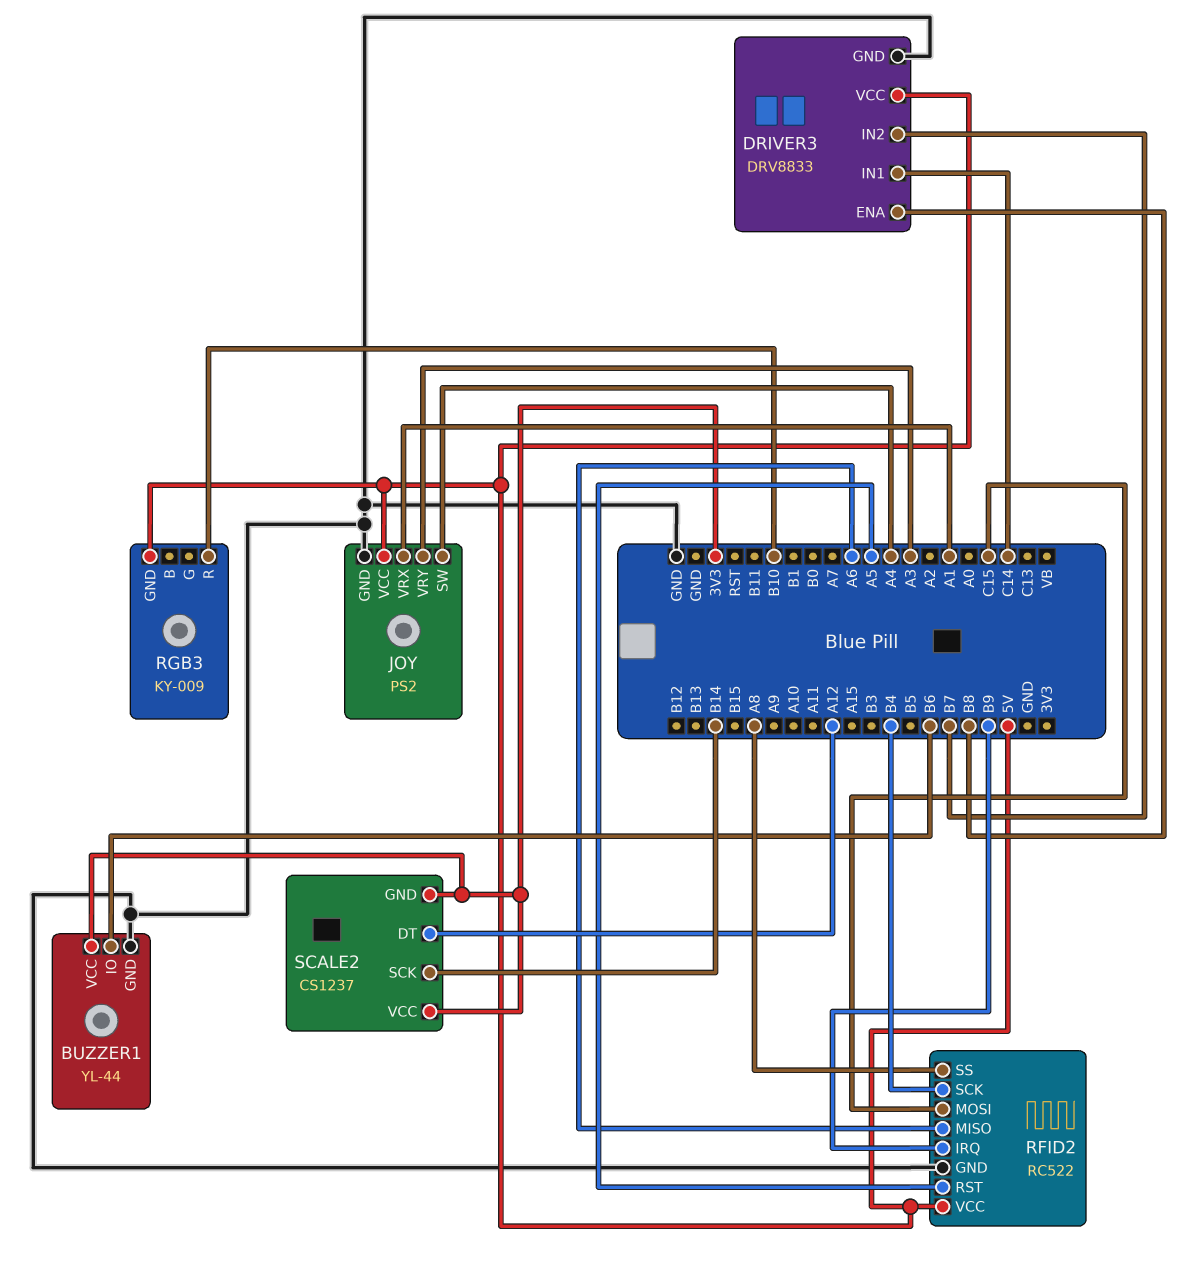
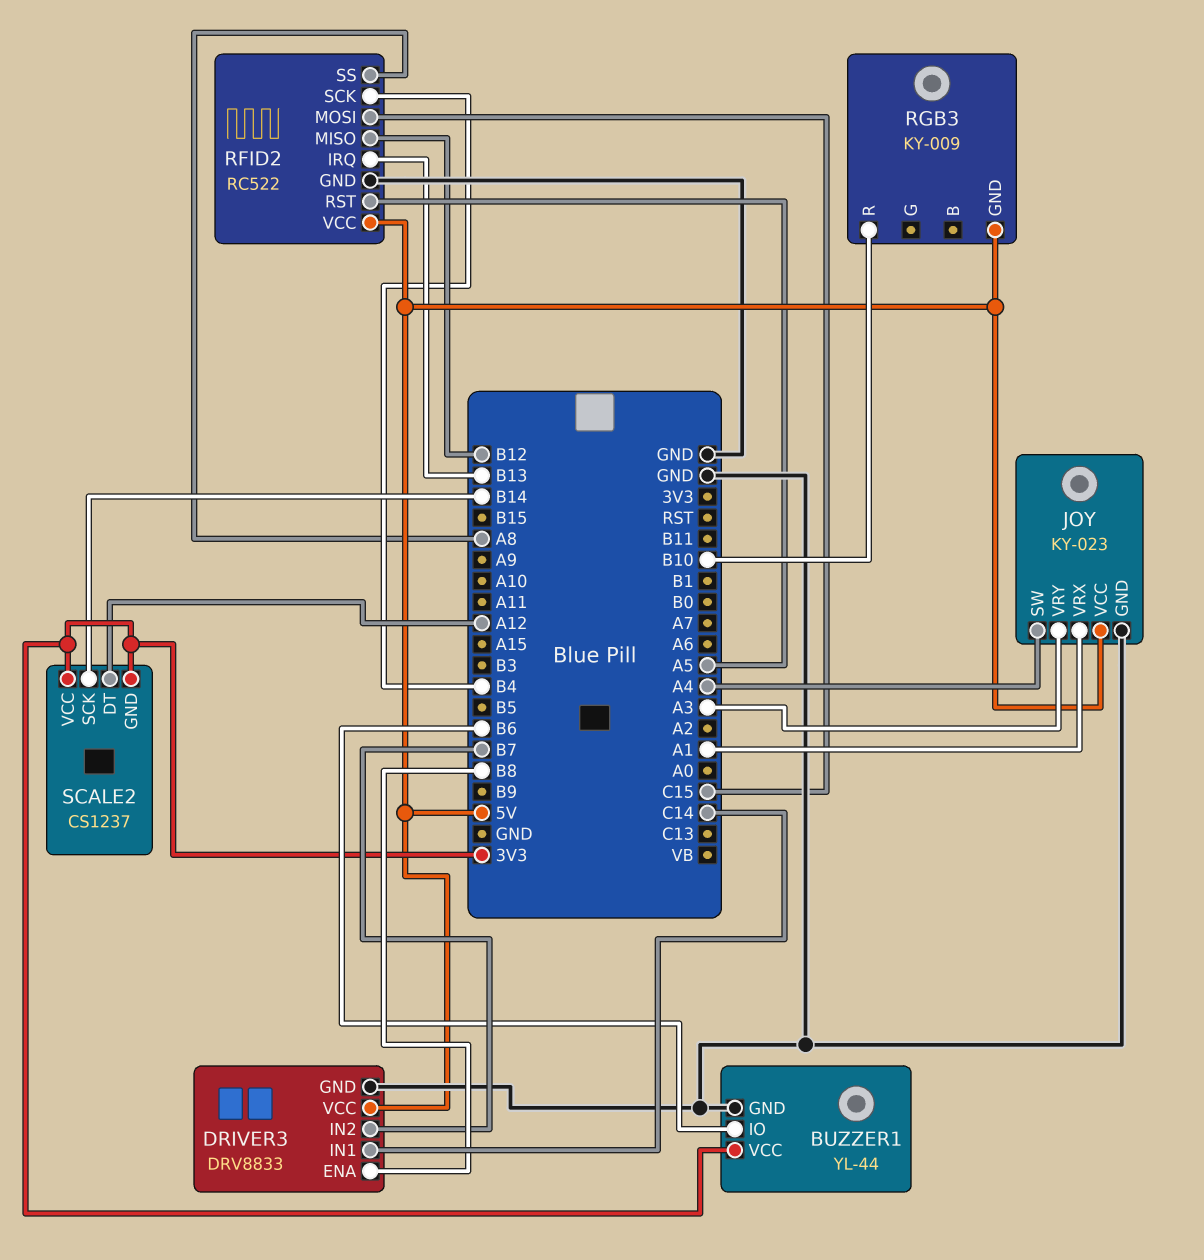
JOY: PS2 -> KY-023
RFID2 pin IRQ: B9 -> B13
RFID2 pin MISO: A6 -> B12

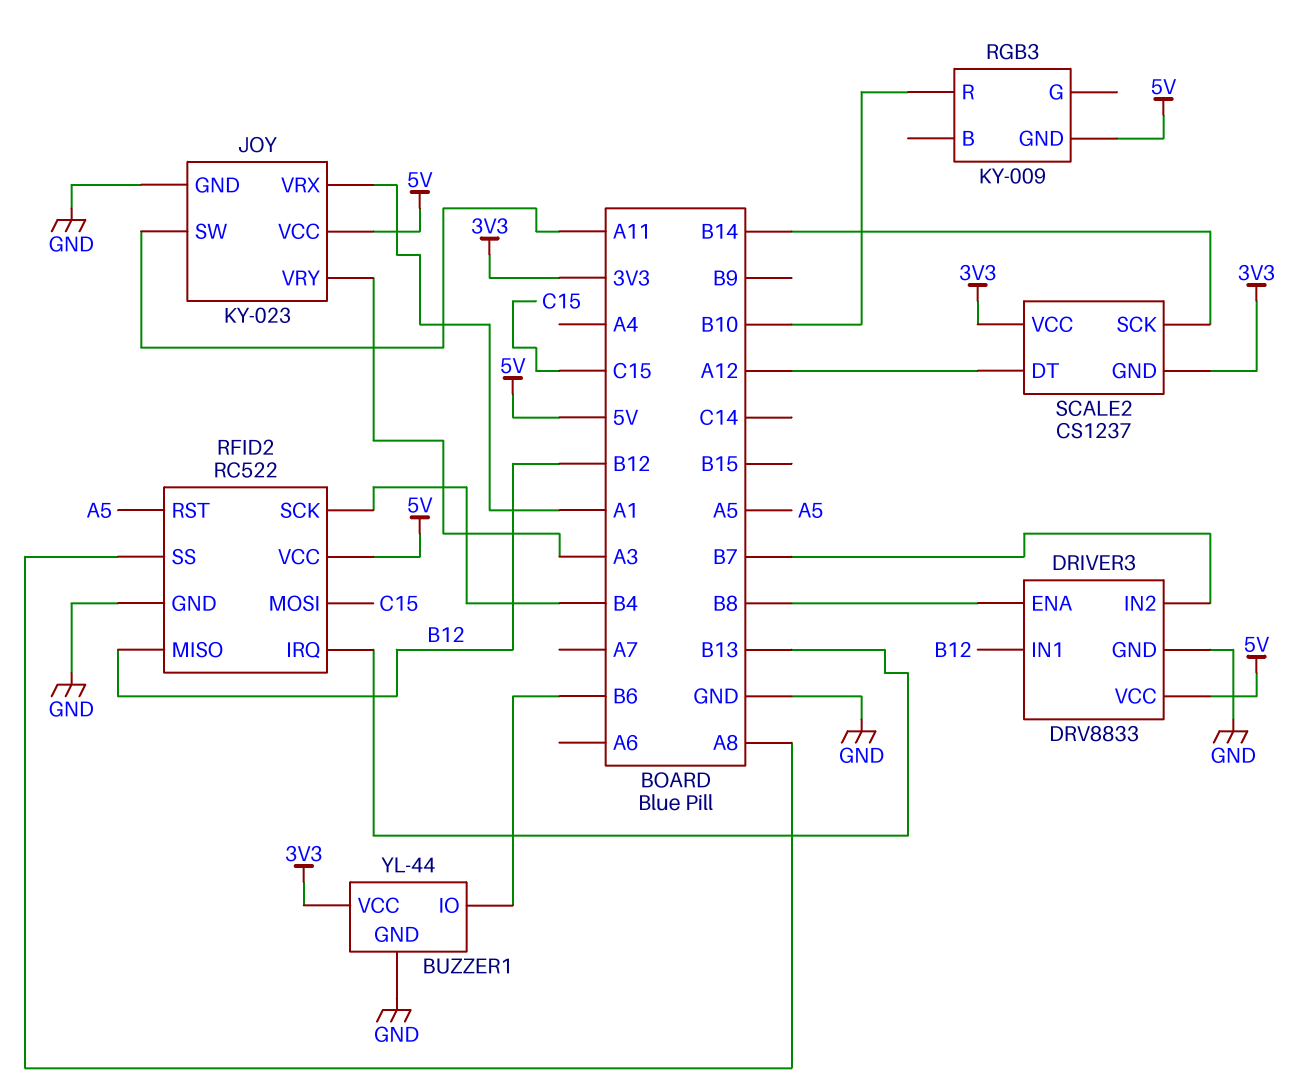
DRIVER3 pin IN1: C14 -> B12
JOY pin SW: A4 -> A11

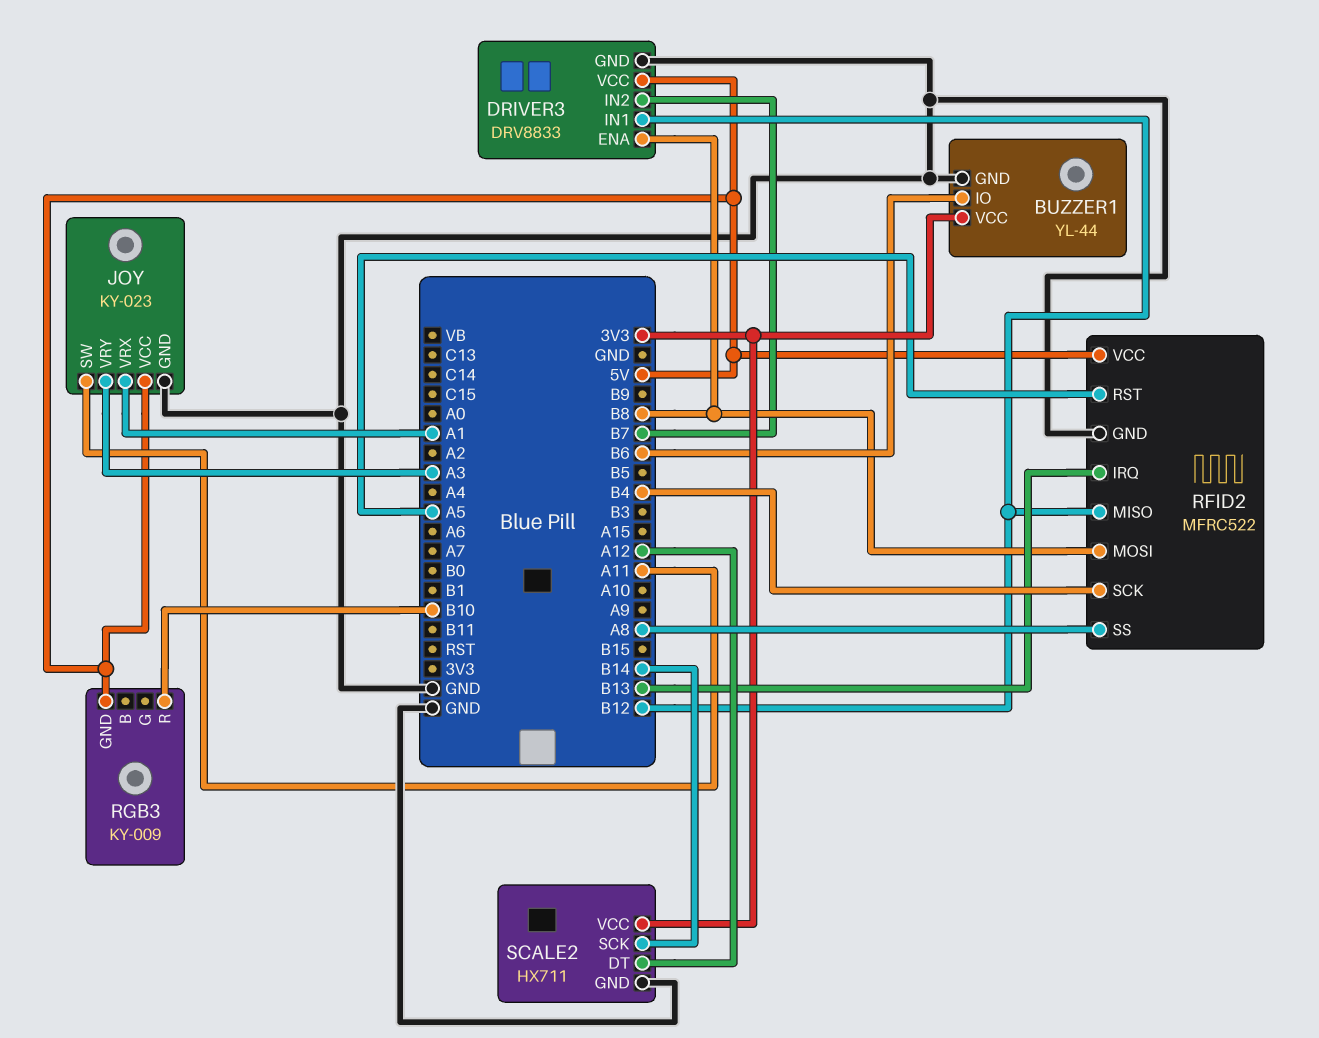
RFID2: RC522 -> MFRC522
RFID2 pin MOSI: C15 -> B8
SCALE2: CS1237 -> HX711
SCALE2 pin GND: 3V3 -> GND

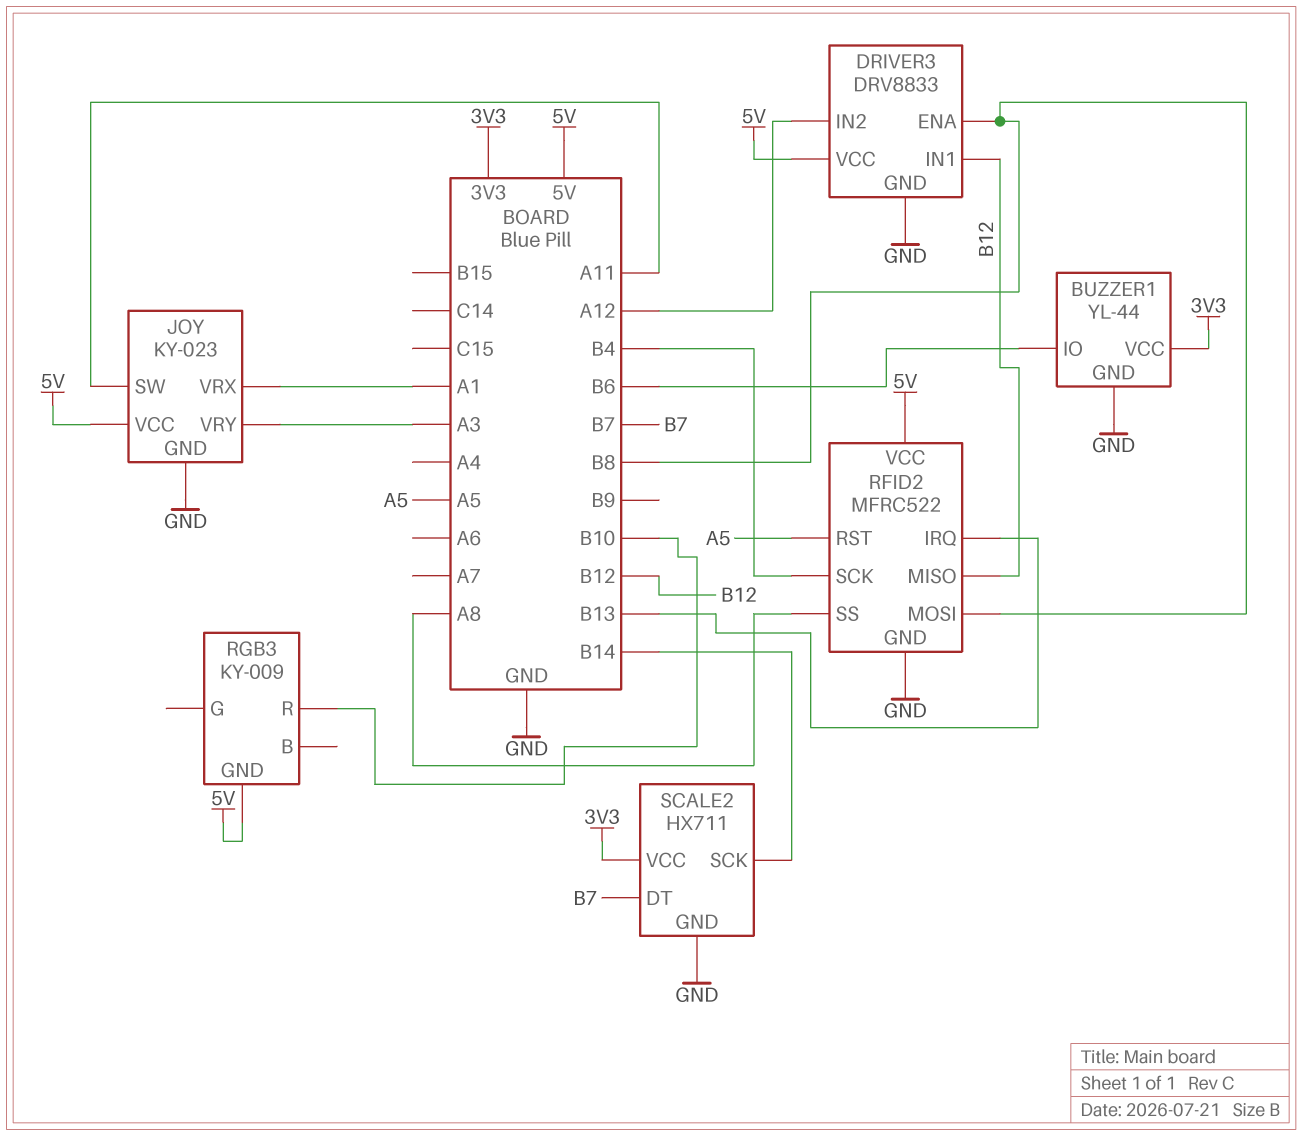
DRIVER3 pin IN2: B7 -> A12
SCALE2 pin DT: A12 -> B7

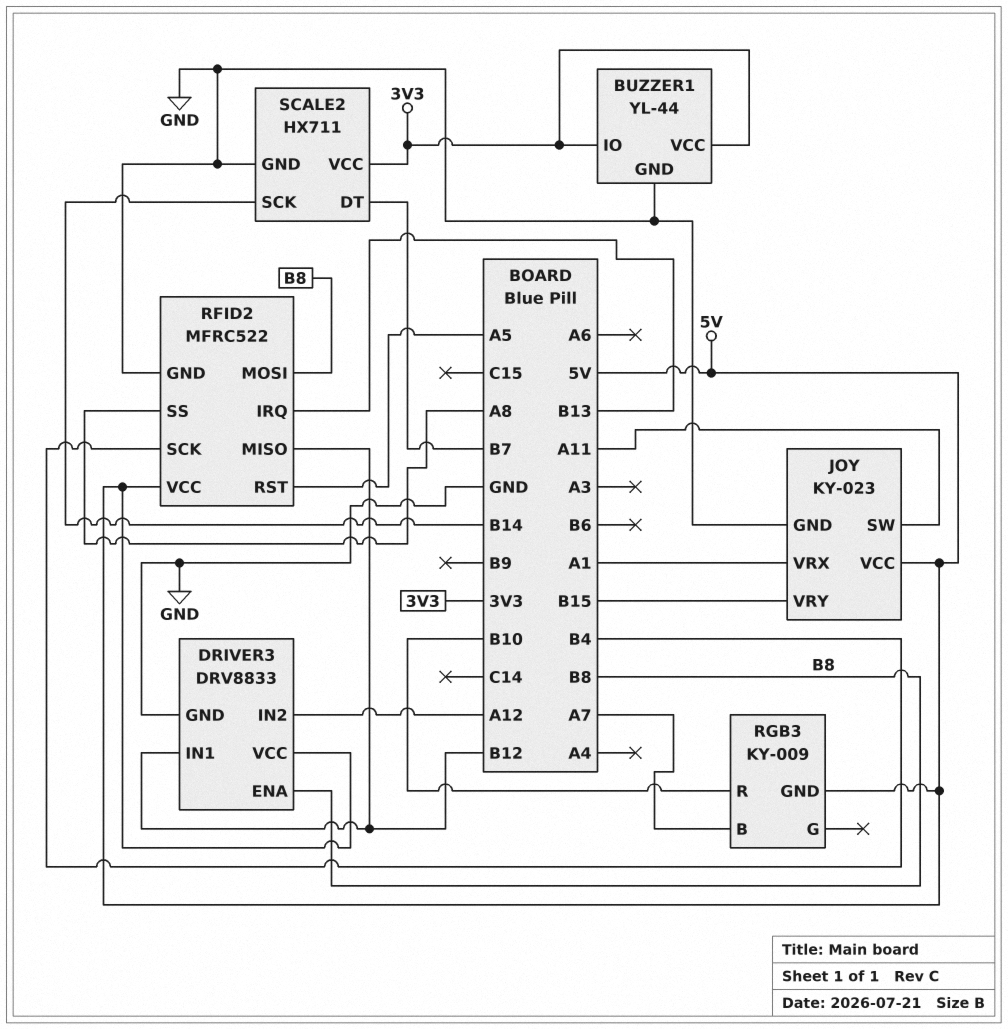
BUZZER1 pin IO: B6 -> 3V3
JOY pin VRY: A3 -> B15
RGB3 pin B: none -> A7

